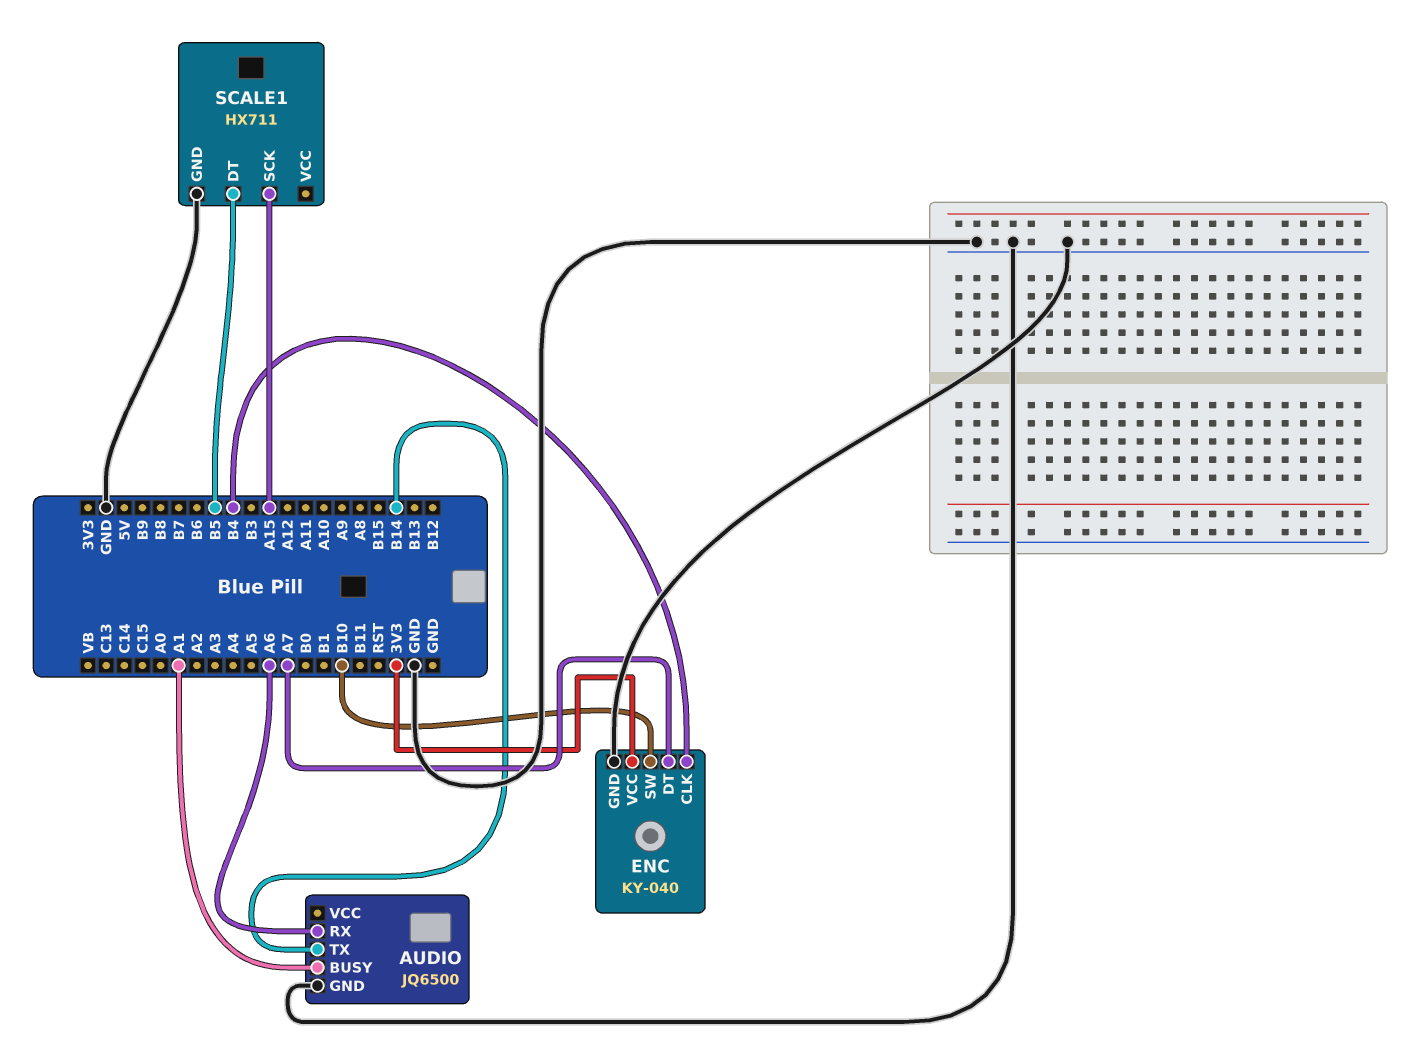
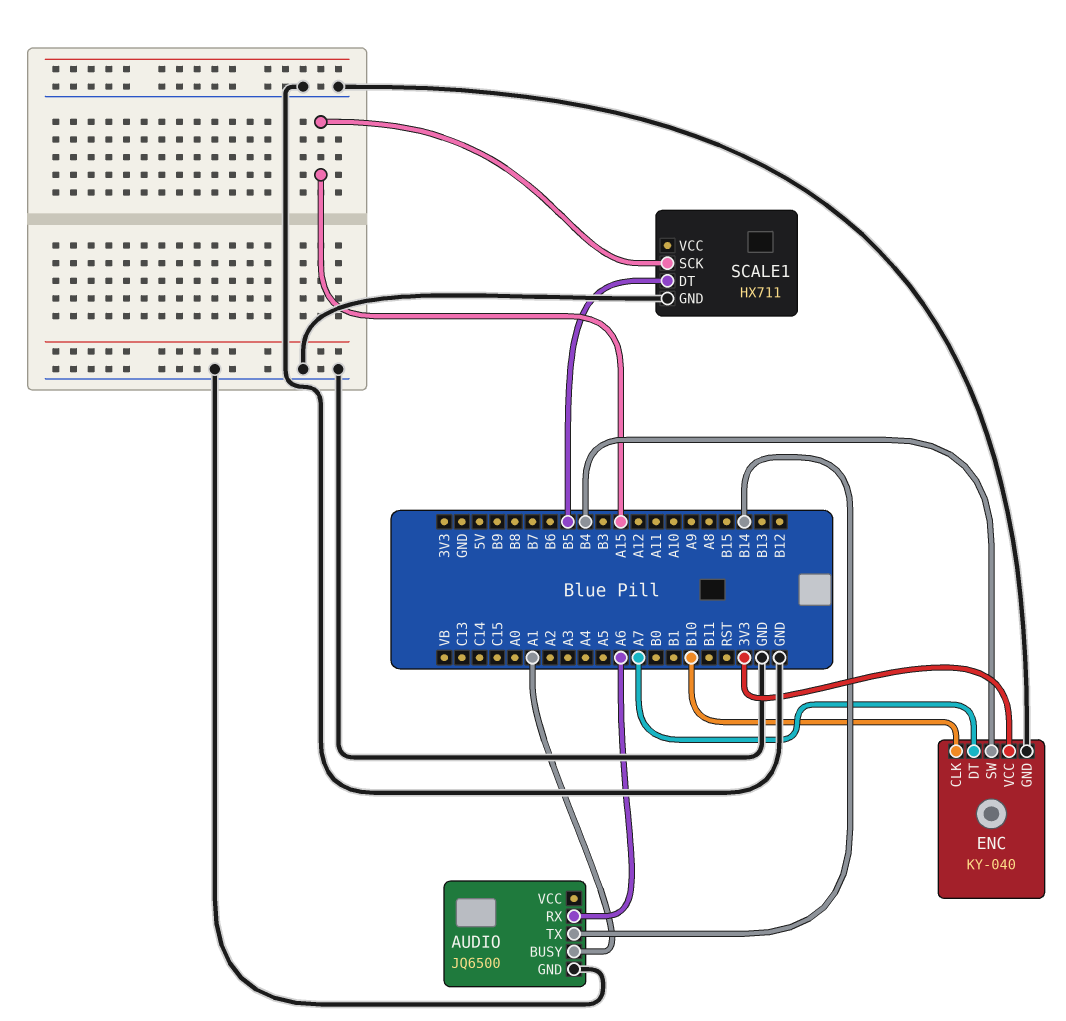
ENC pin CLK: B4 -> B10
ENC pin SW: B10 -> B4

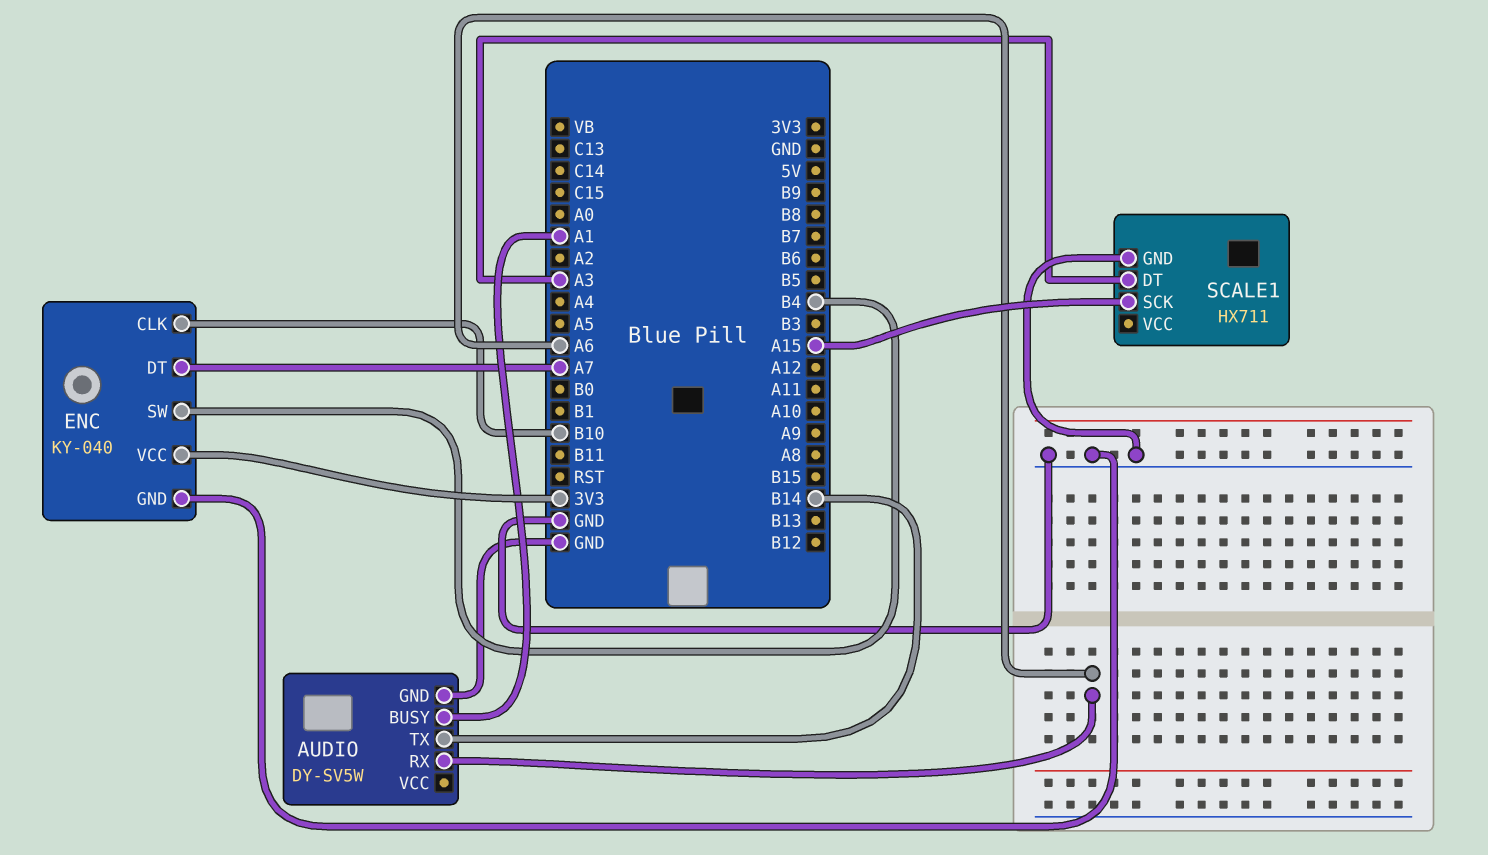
AUDIO: JQ6500 -> DY-SV5W
SCALE1 pin DT: B5 -> A3

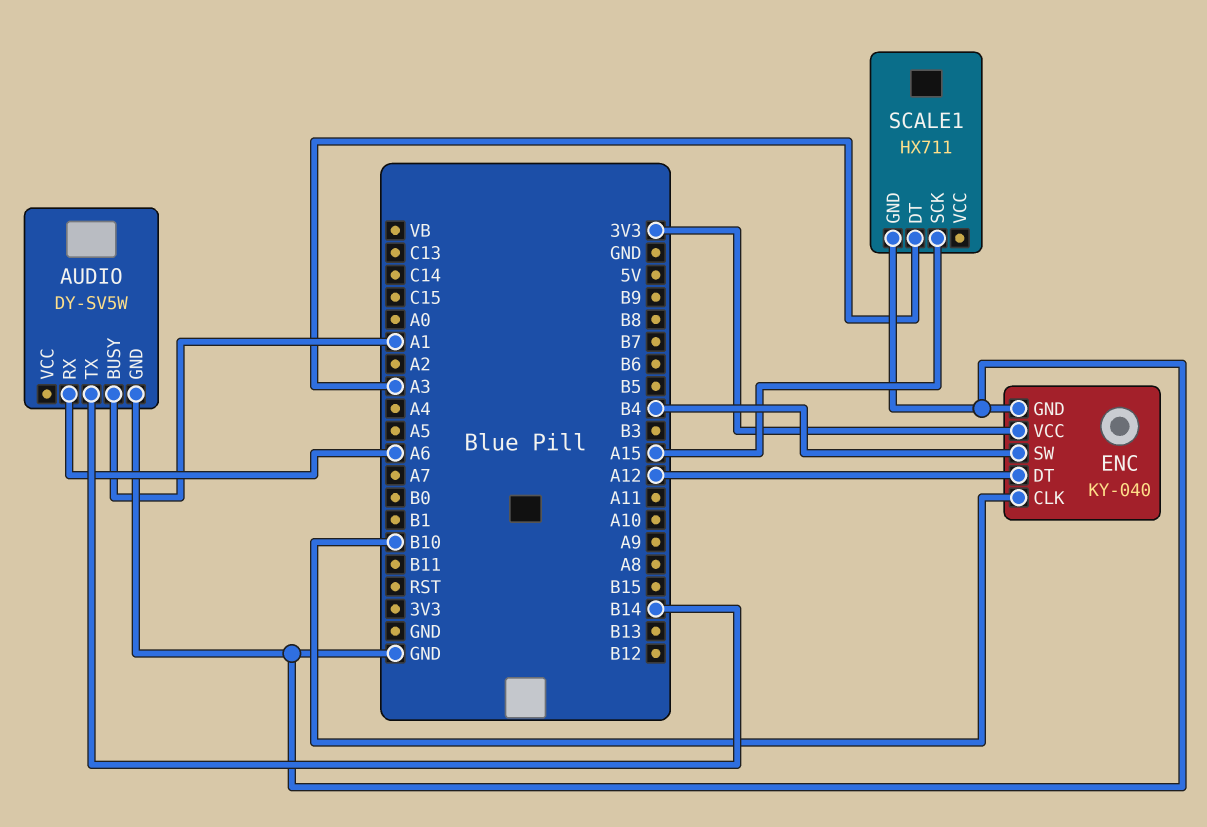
ENC pin DT: A7 -> A12

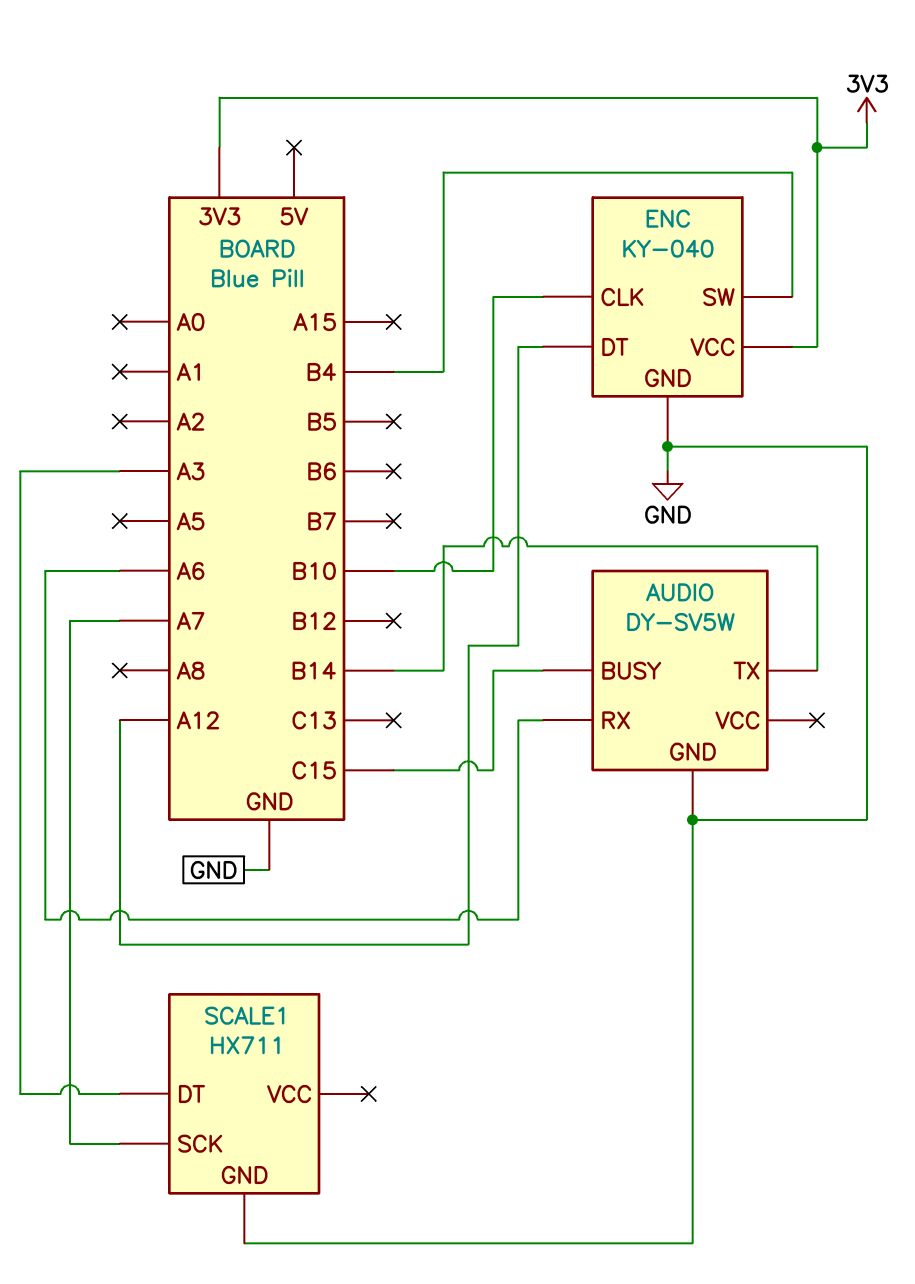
AUDIO pin BUSY: A1 -> C15
SCALE1 pin SCK: A15 -> A7

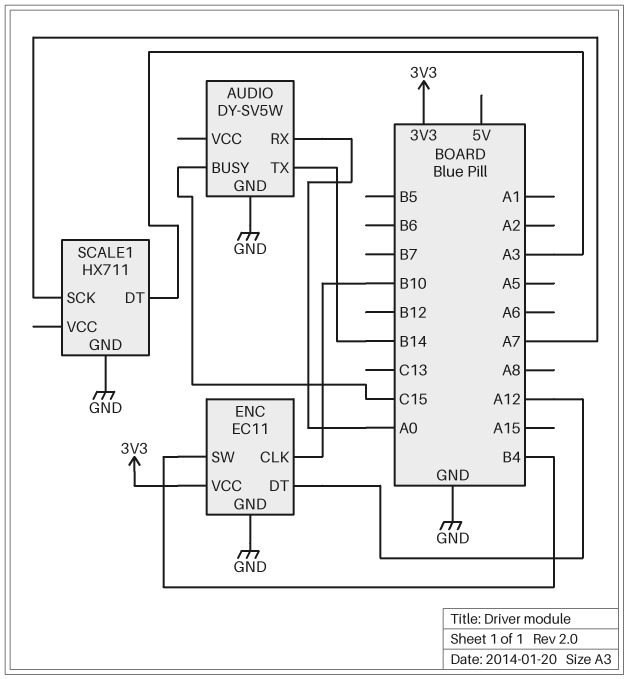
AUDIO pin RX: A6 -> A0
ENC: KY-040 -> EC11

